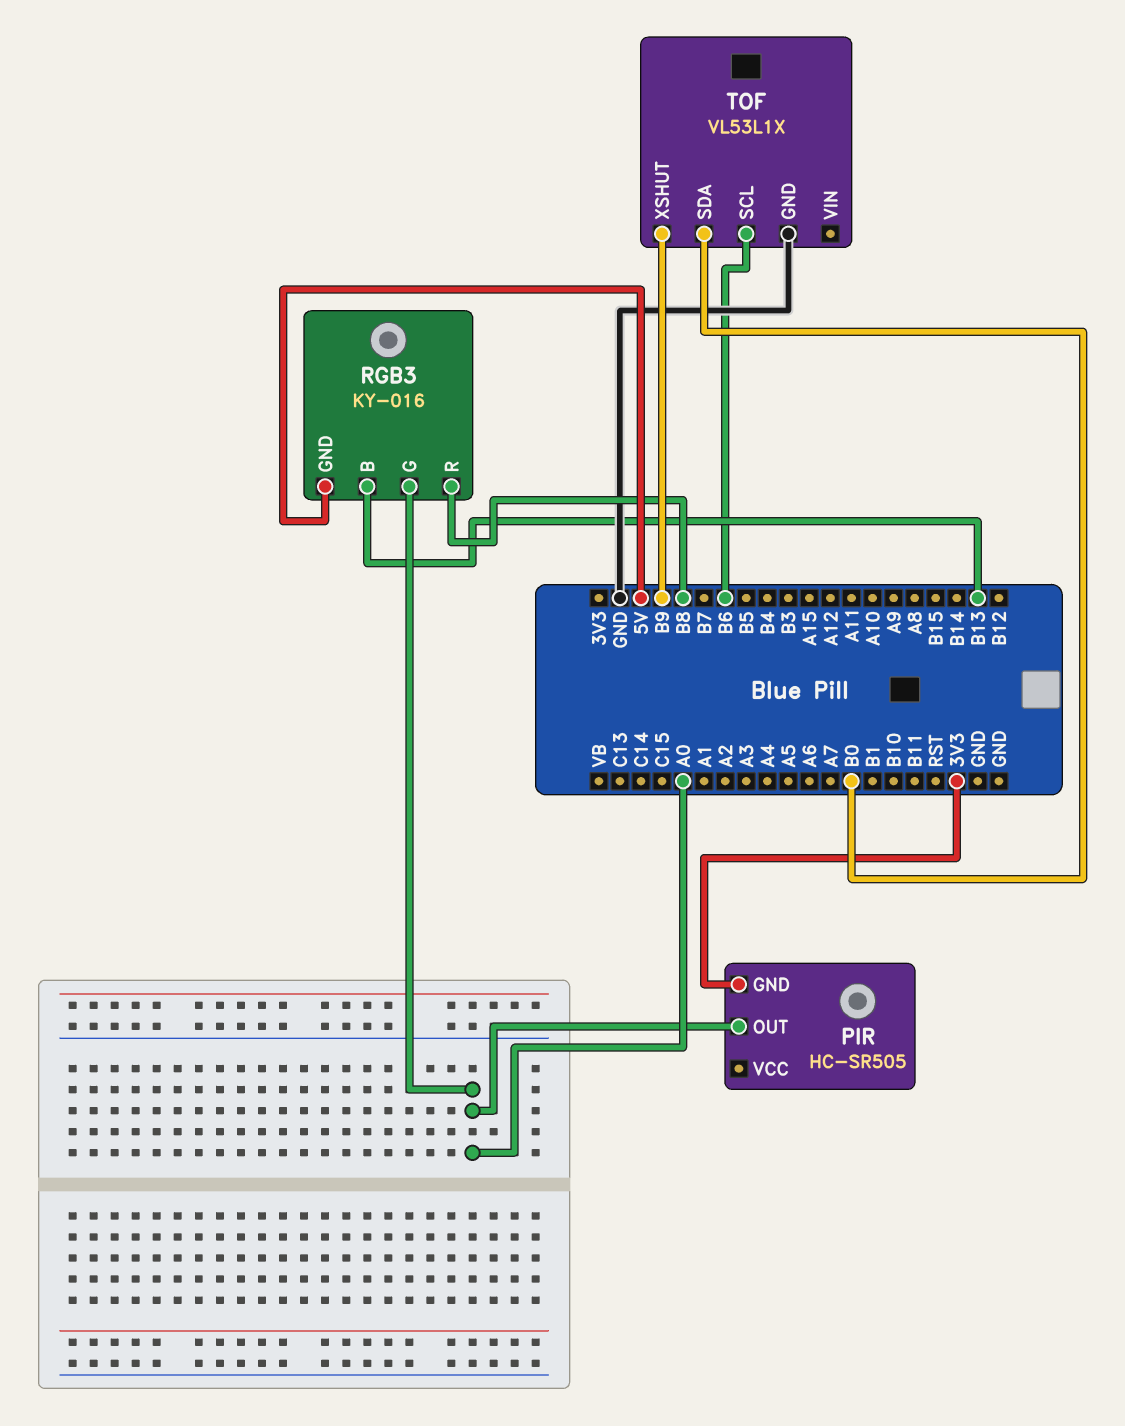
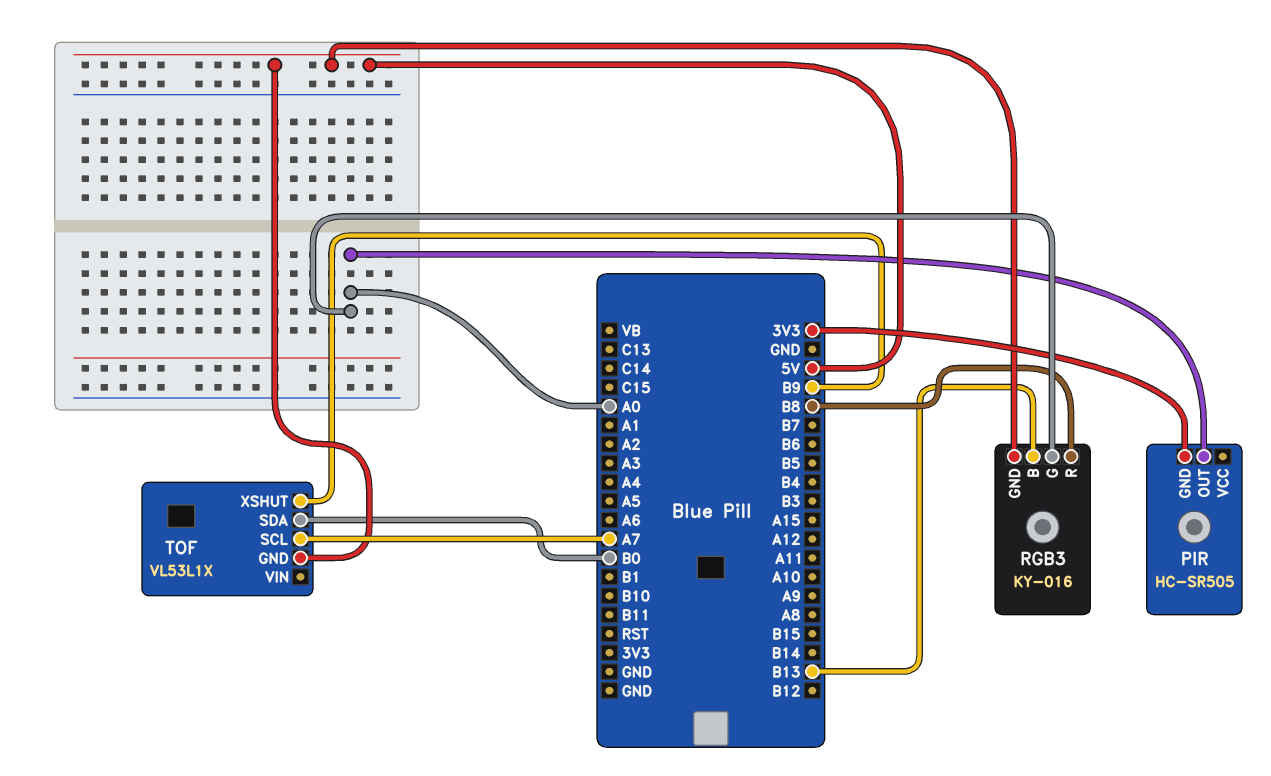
TOF pin GND: GND -> 5V
TOF pin SCL: B6 -> A7

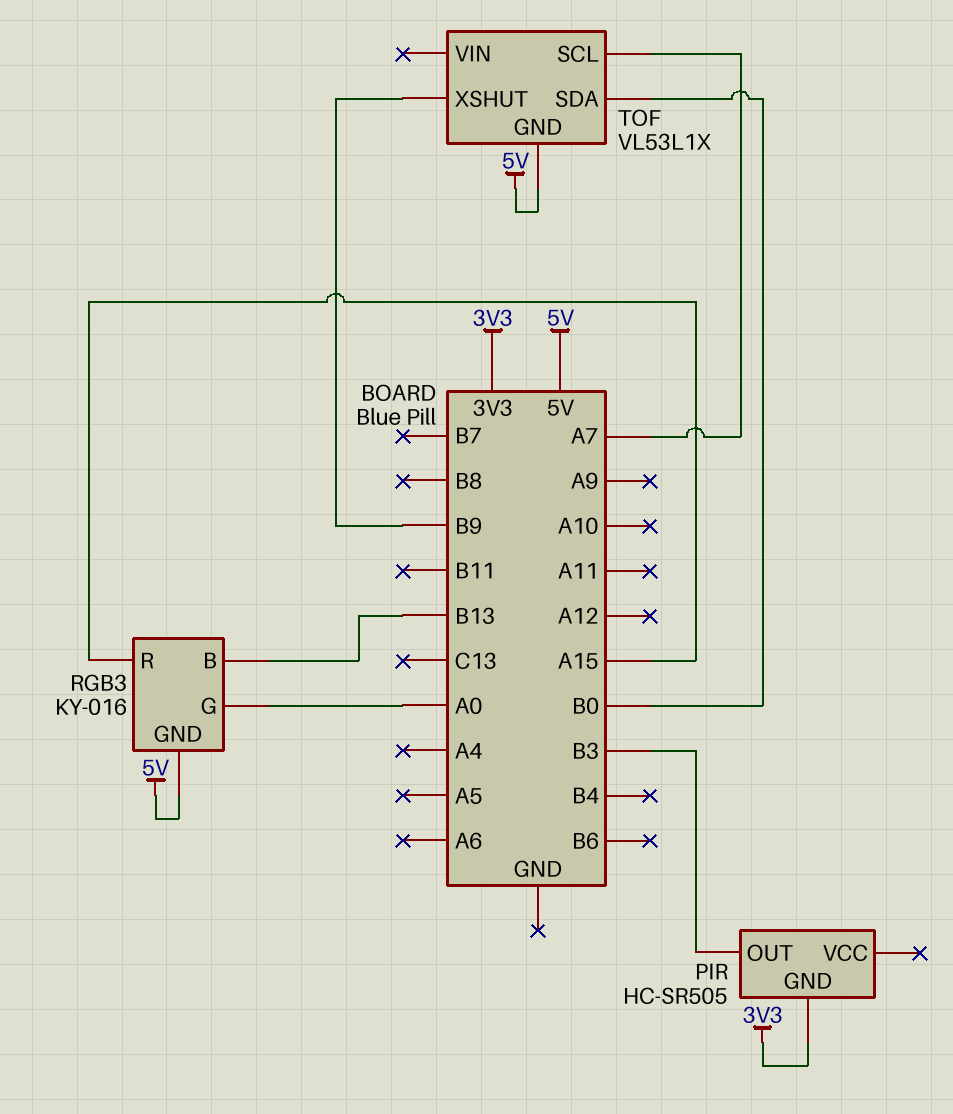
PIR pin OUT: A0 -> B3
RGB3 pin R: B8 -> A15

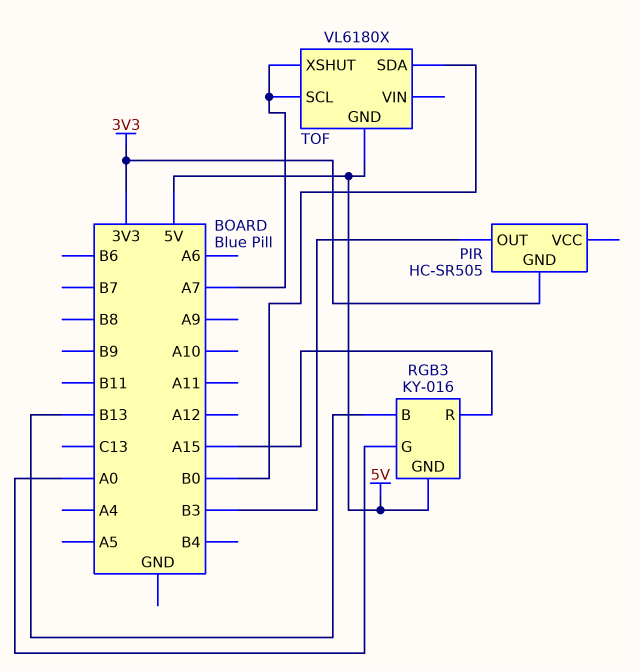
TOF: VL53L1X -> VL6180X
TOF pin XSHUT: B9 -> A7

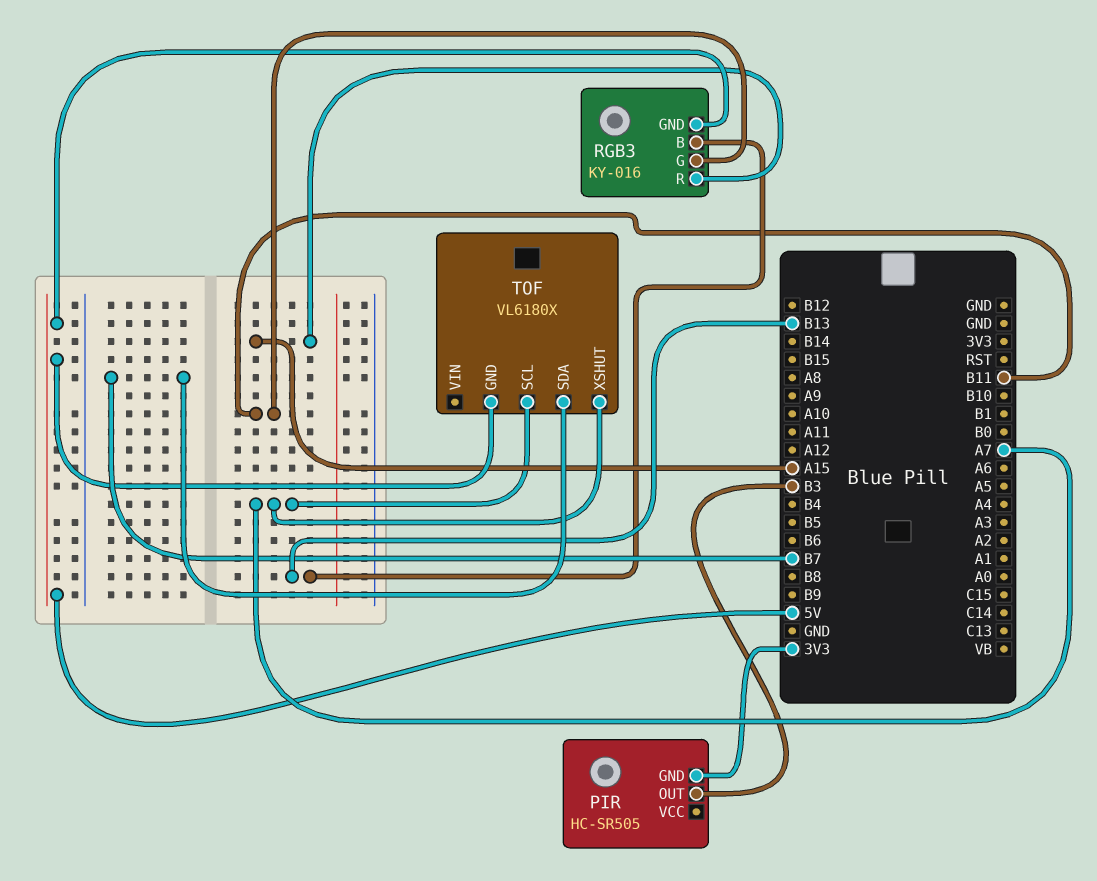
RGB3 pin G: A0 -> B11
TOF pin SDA: B0 -> B7

